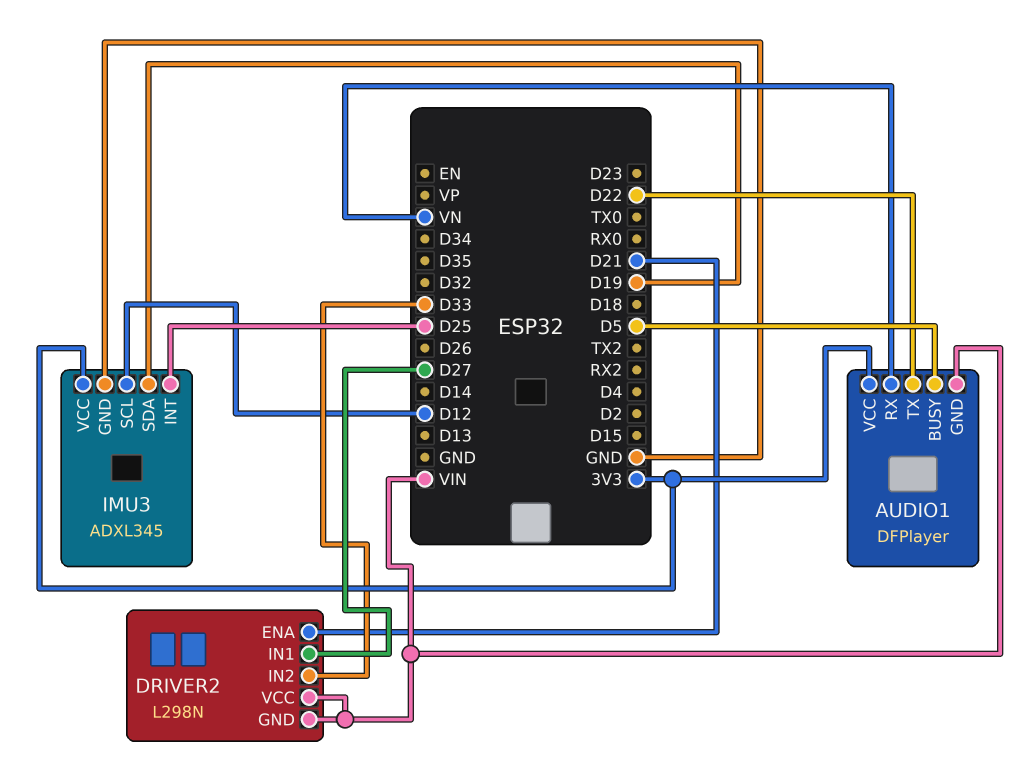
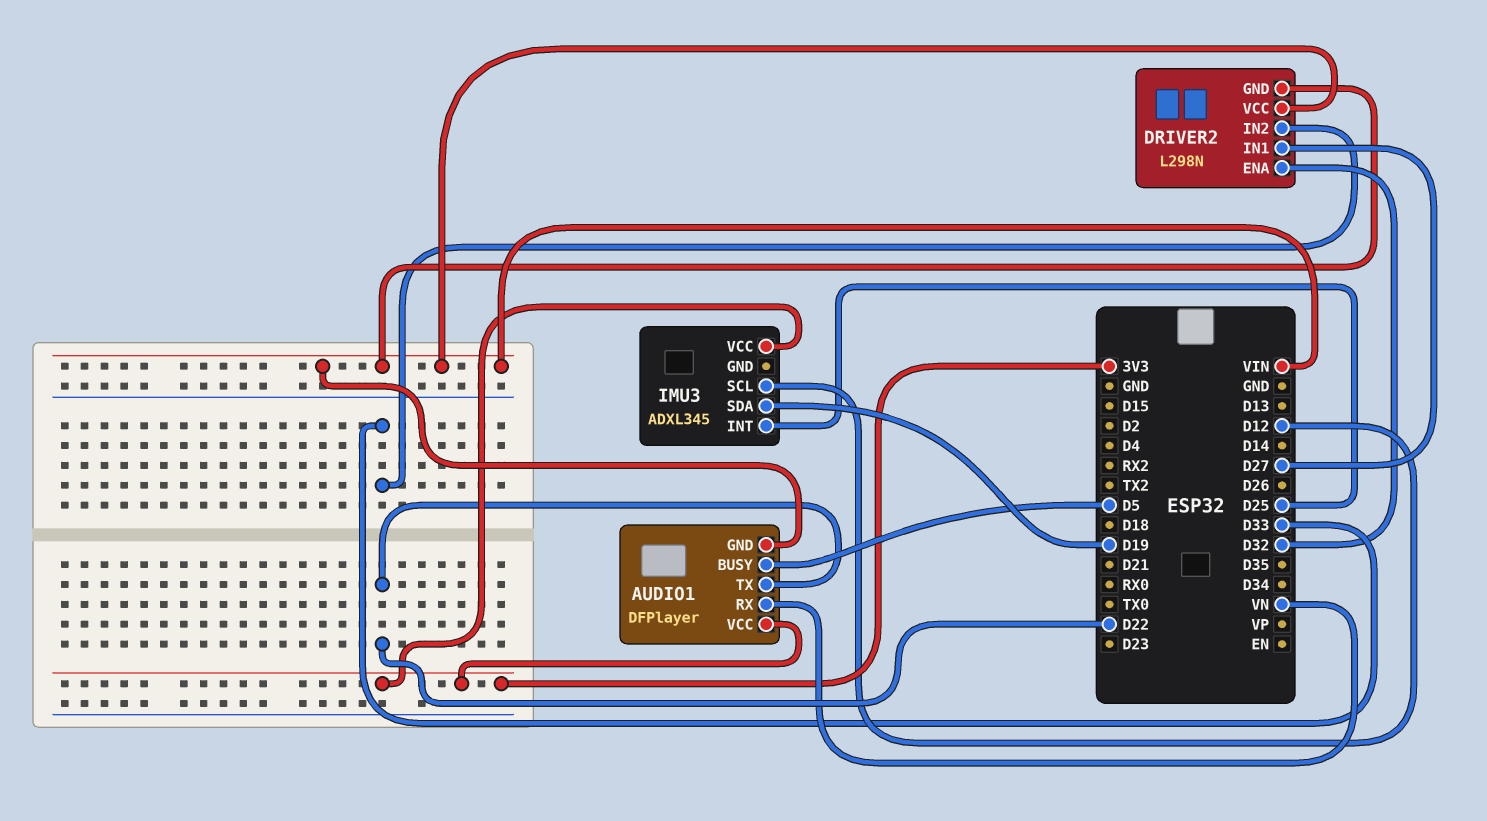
DRIVER2 pin ENA: D21 -> D32
IMU3 pin GND: GND -> none

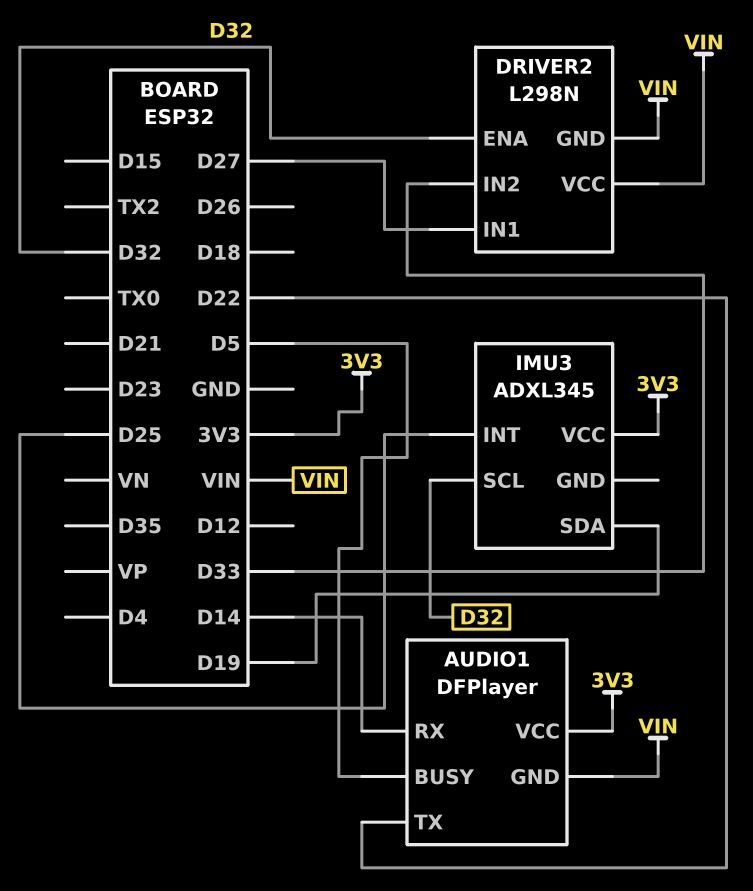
AUDIO1 pin RX: VN -> D14
IMU3 pin SCL: D12 -> D32

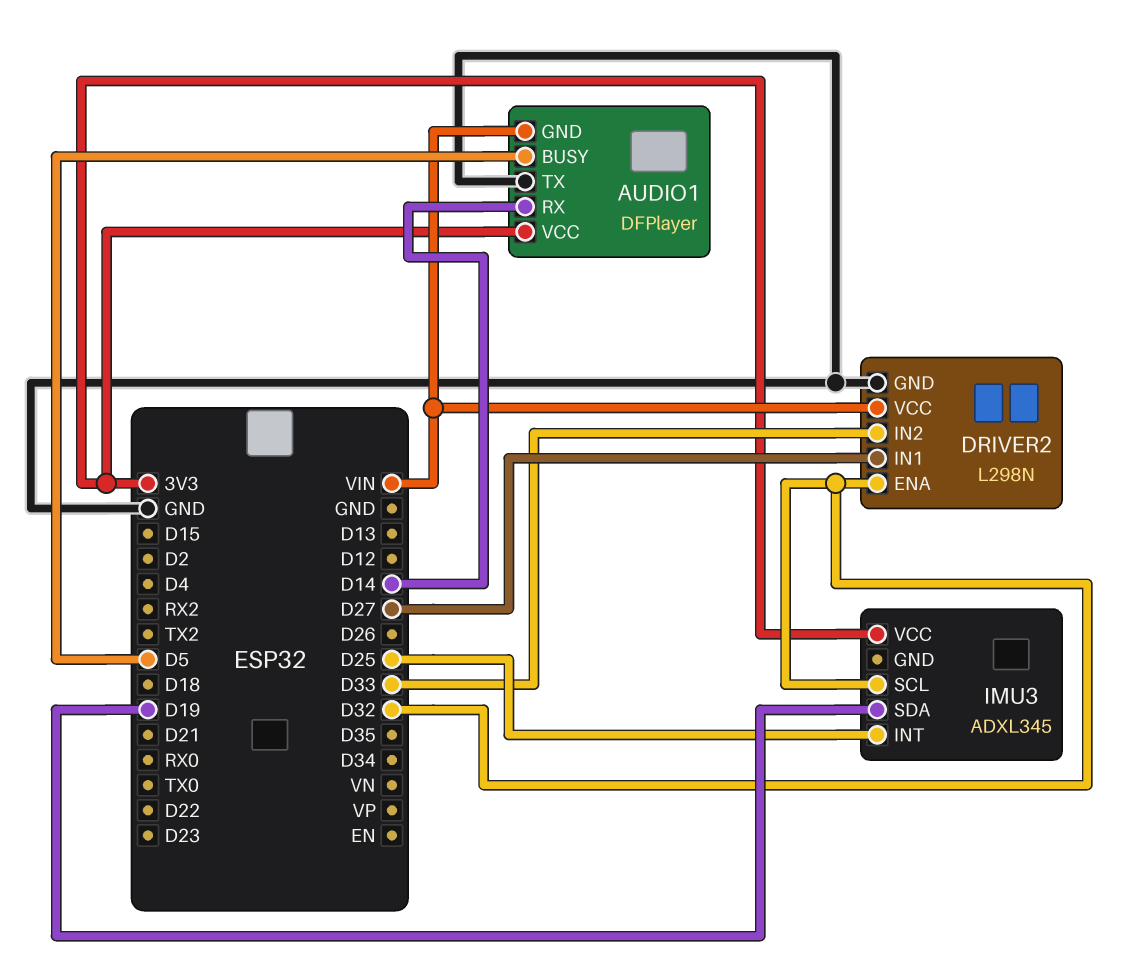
AUDIO1 pin TX: D22 -> GND
DRIVER2 pin GND: VIN -> GND

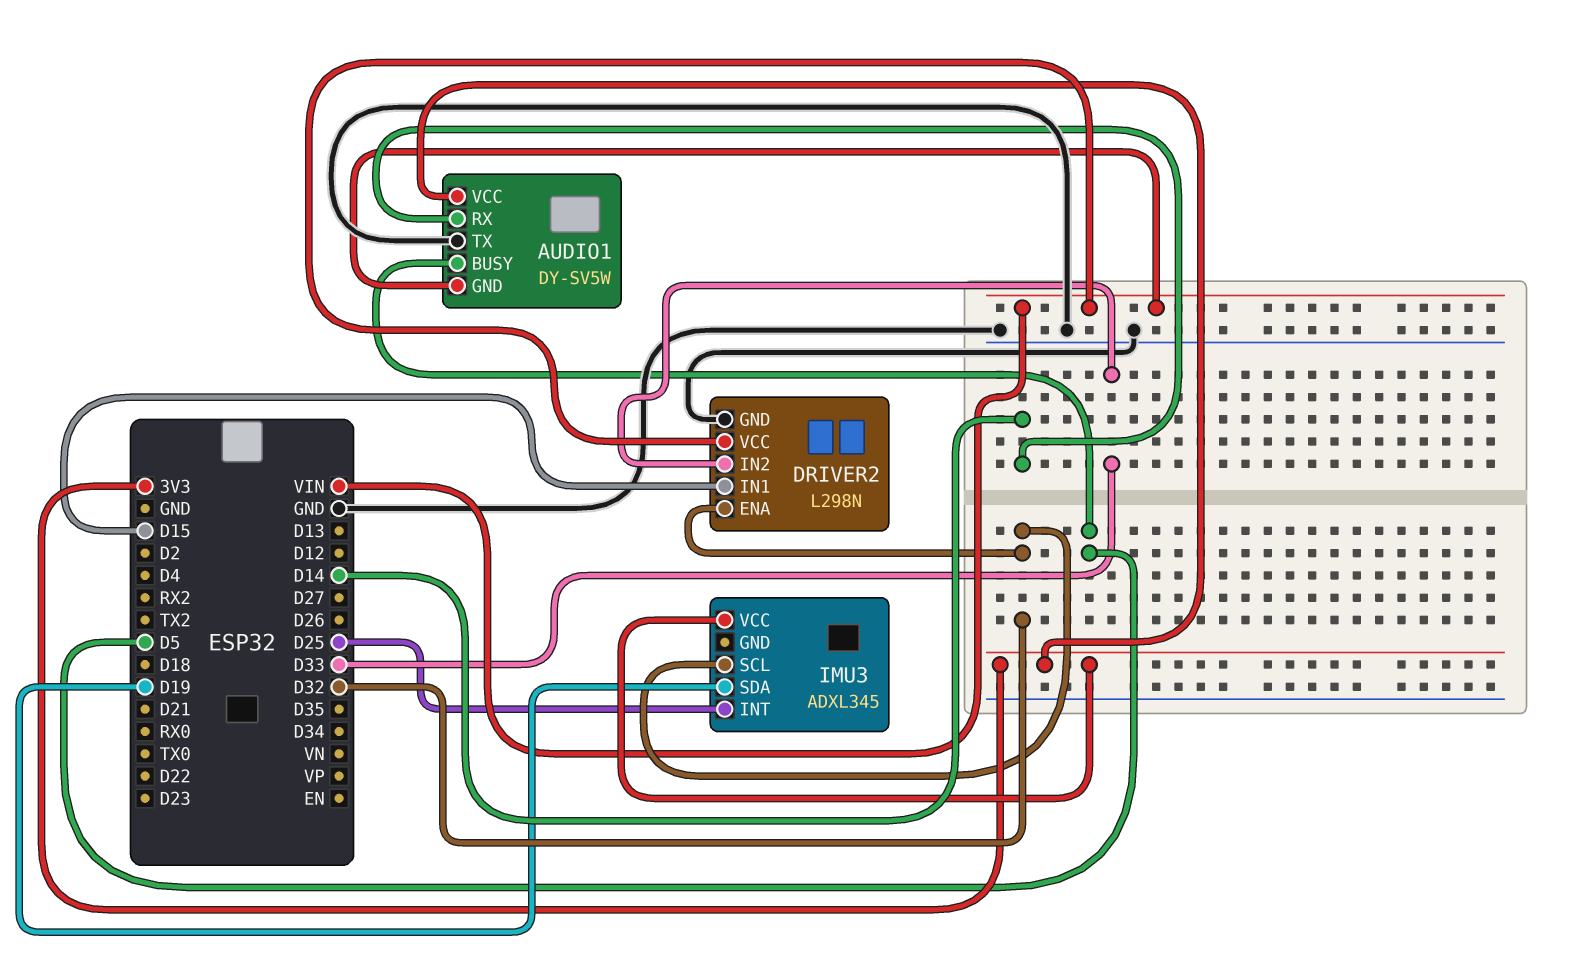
AUDIO1: DFPlayer -> DY-SV5W
DRIVER2 pin IN1: D27 -> D15

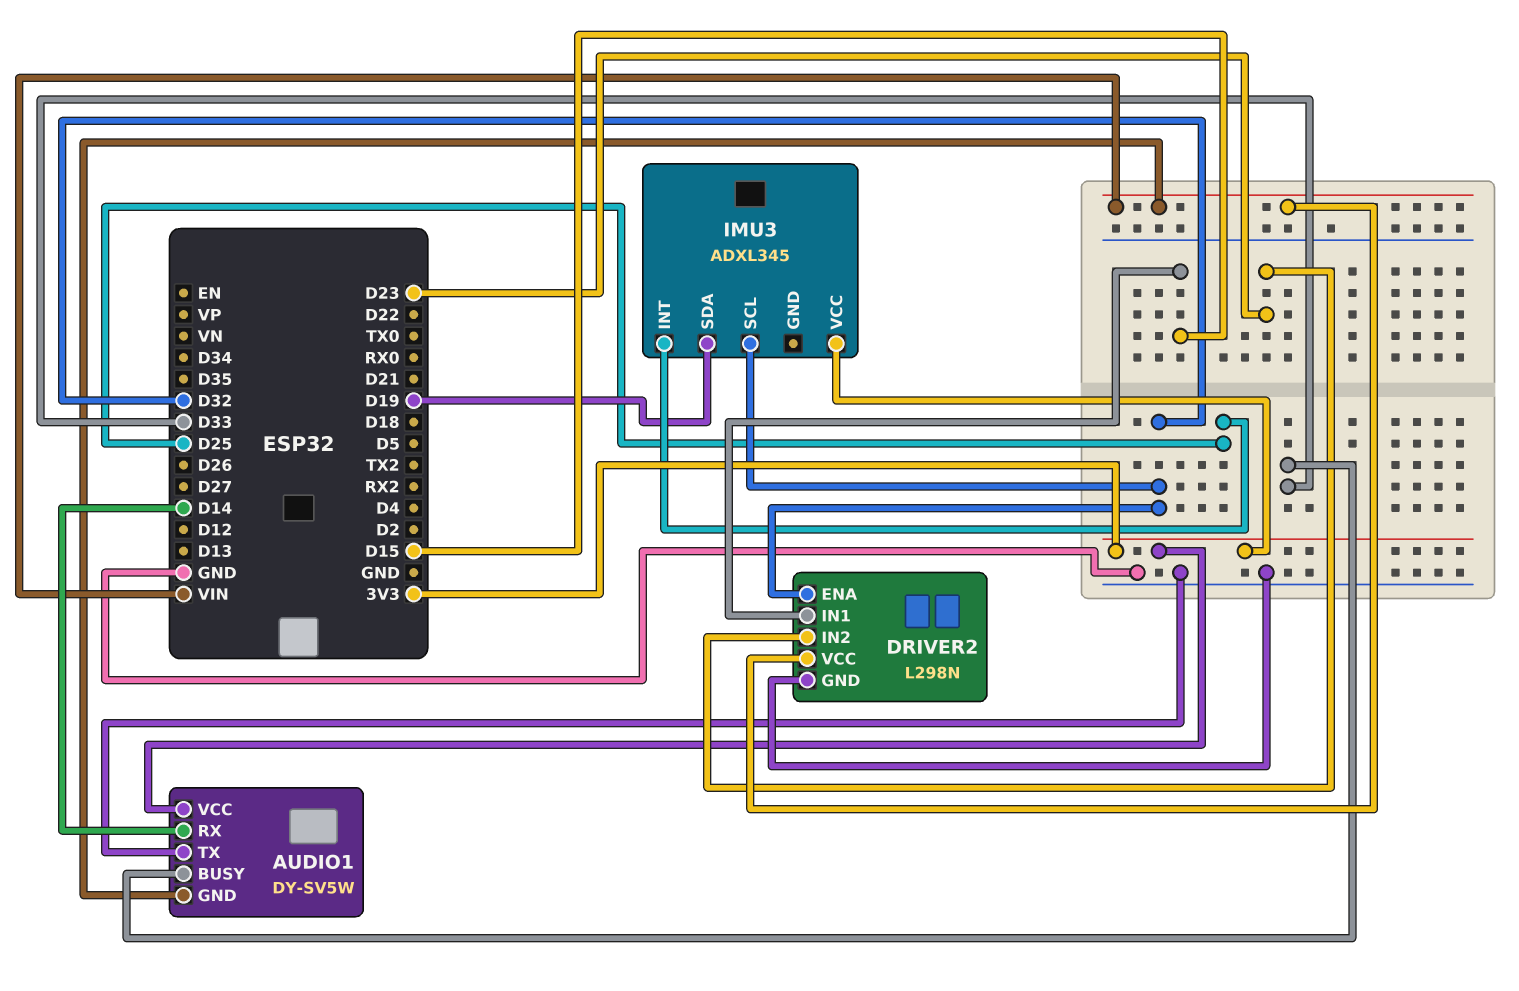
AUDIO1 pin BUSY: D5 -> D33
DRIVER2 pin IN2: D33 -> D23

